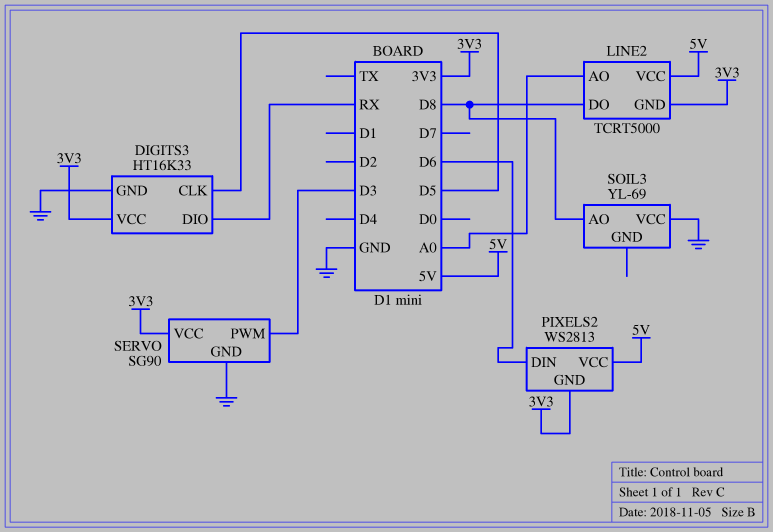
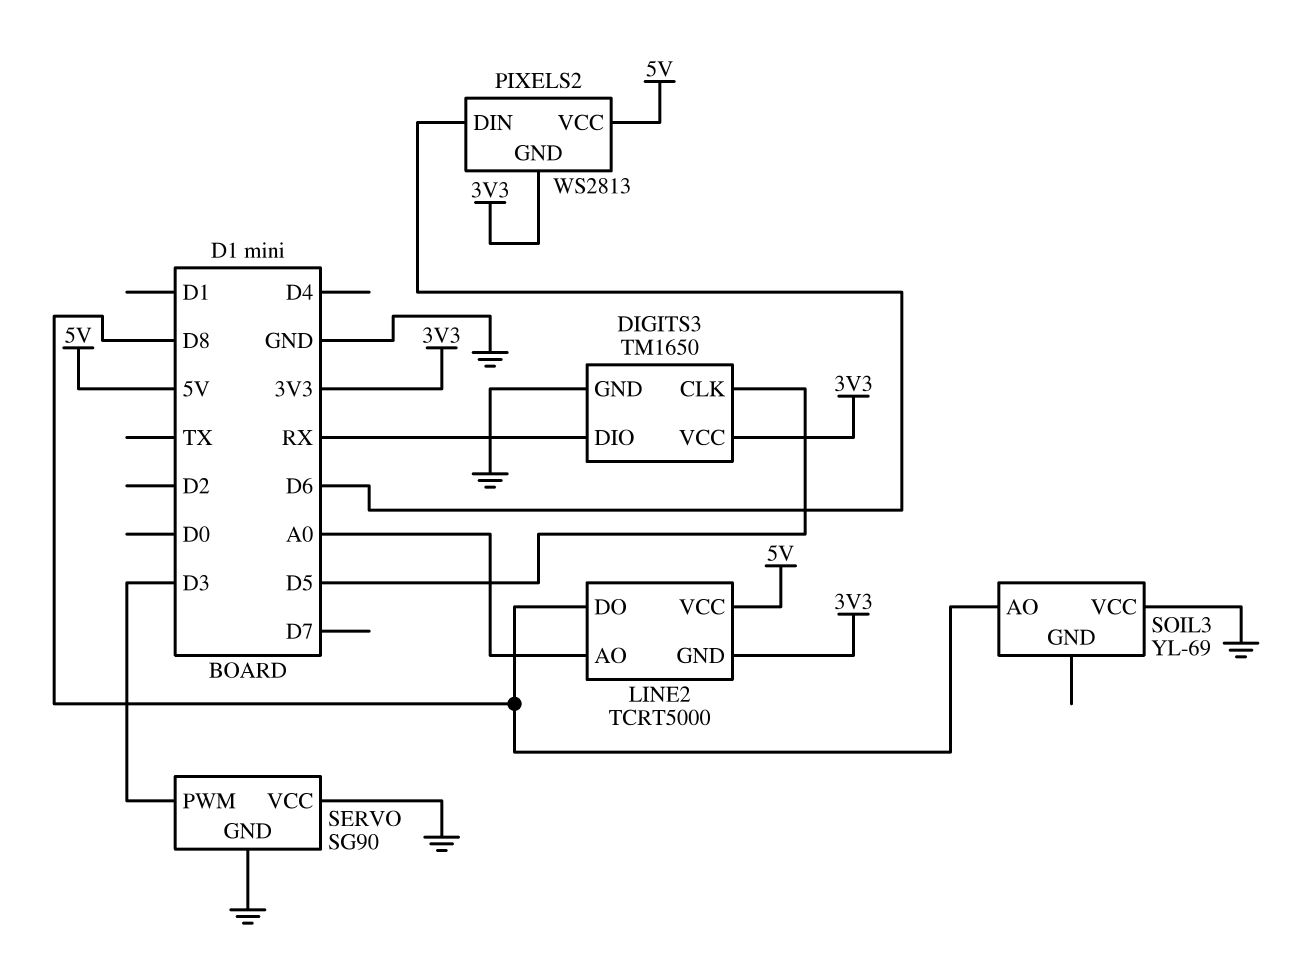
DIGITS3: HT16K33 -> TM1650
SERVO pin VCC: 3V3 -> GND

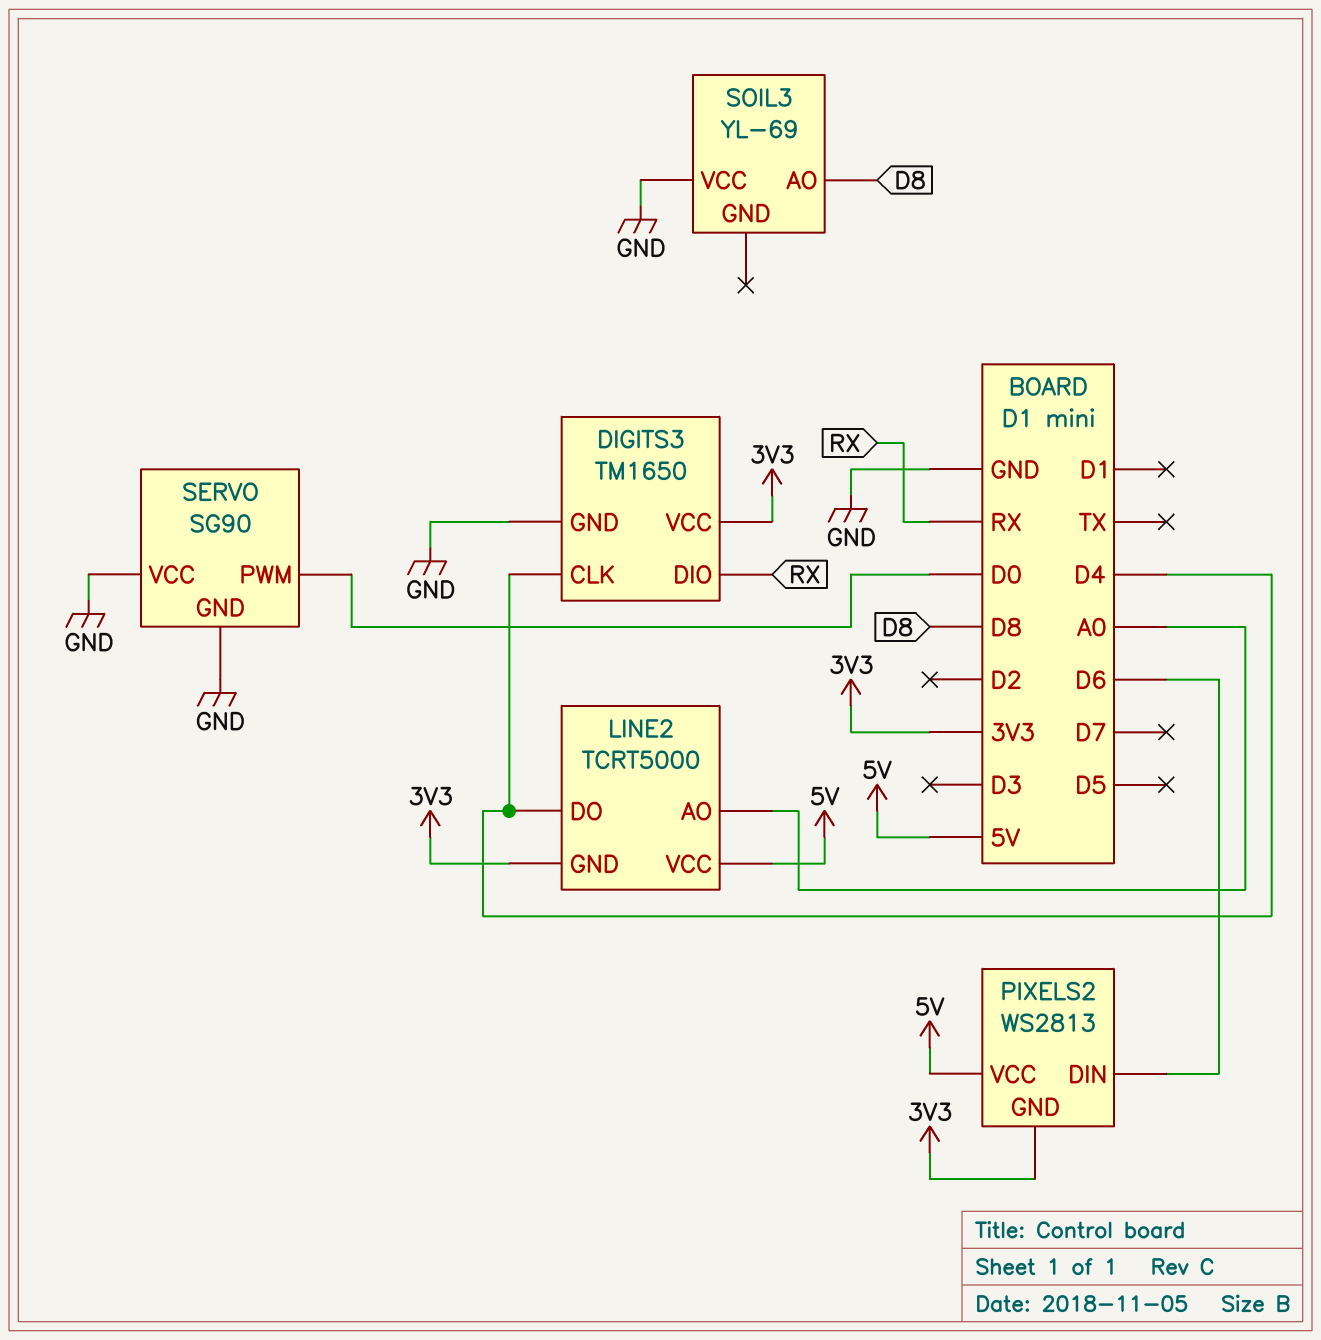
DIGITS3 pin CLK: D5 -> D4
LINE2 pin DO: D8 -> D4
SERVO pin PWM: D3 -> D0

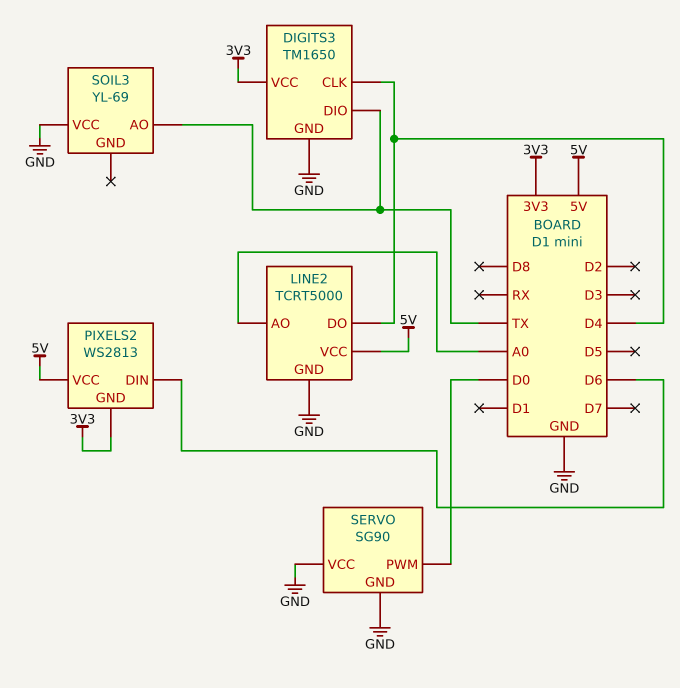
DIGITS3 pin DIO: RX -> TX
LINE2 pin GND: 3V3 -> GND
SOIL3 pin AO: D8 -> TX

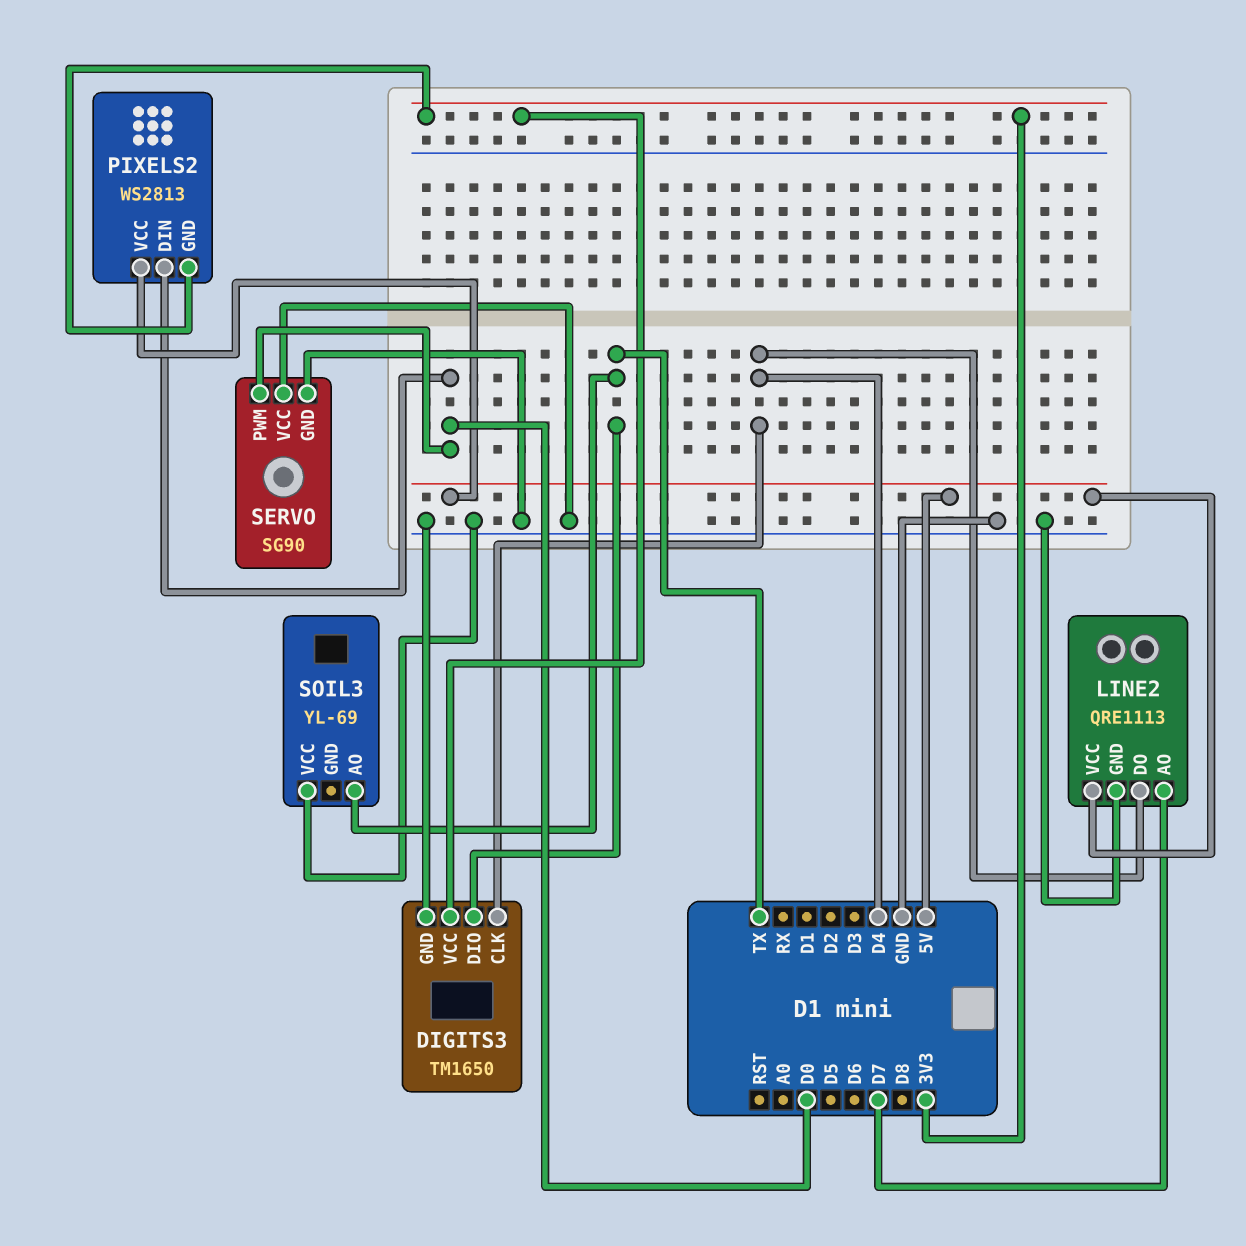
LINE2: TCRT5000 -> QRE1113
LINE2 pin AO: A0 -> D7
PIXELS2 pin DIN: D6 -> D0

